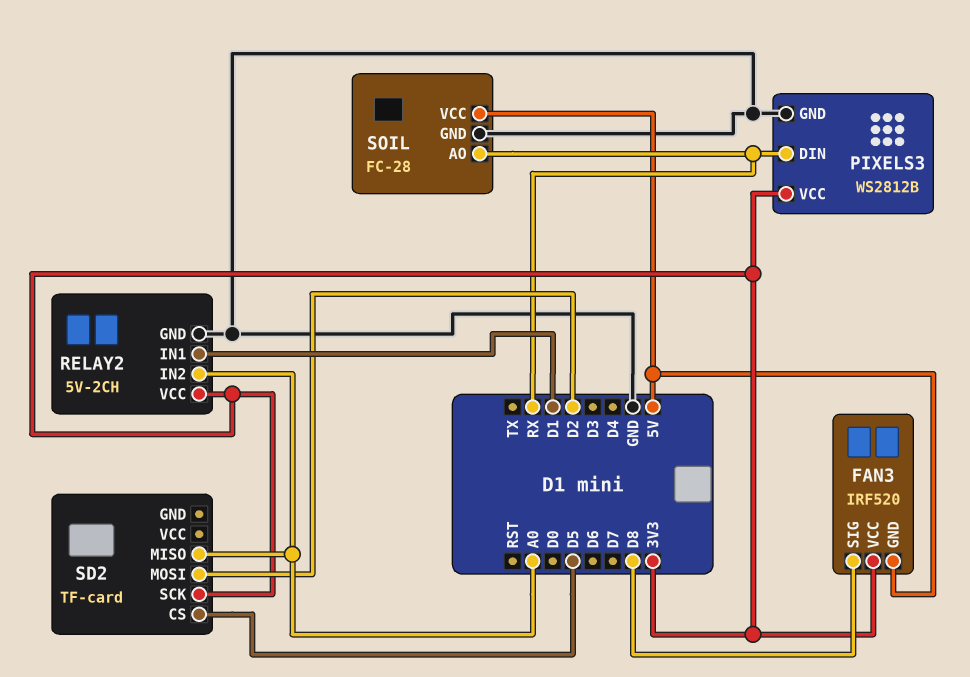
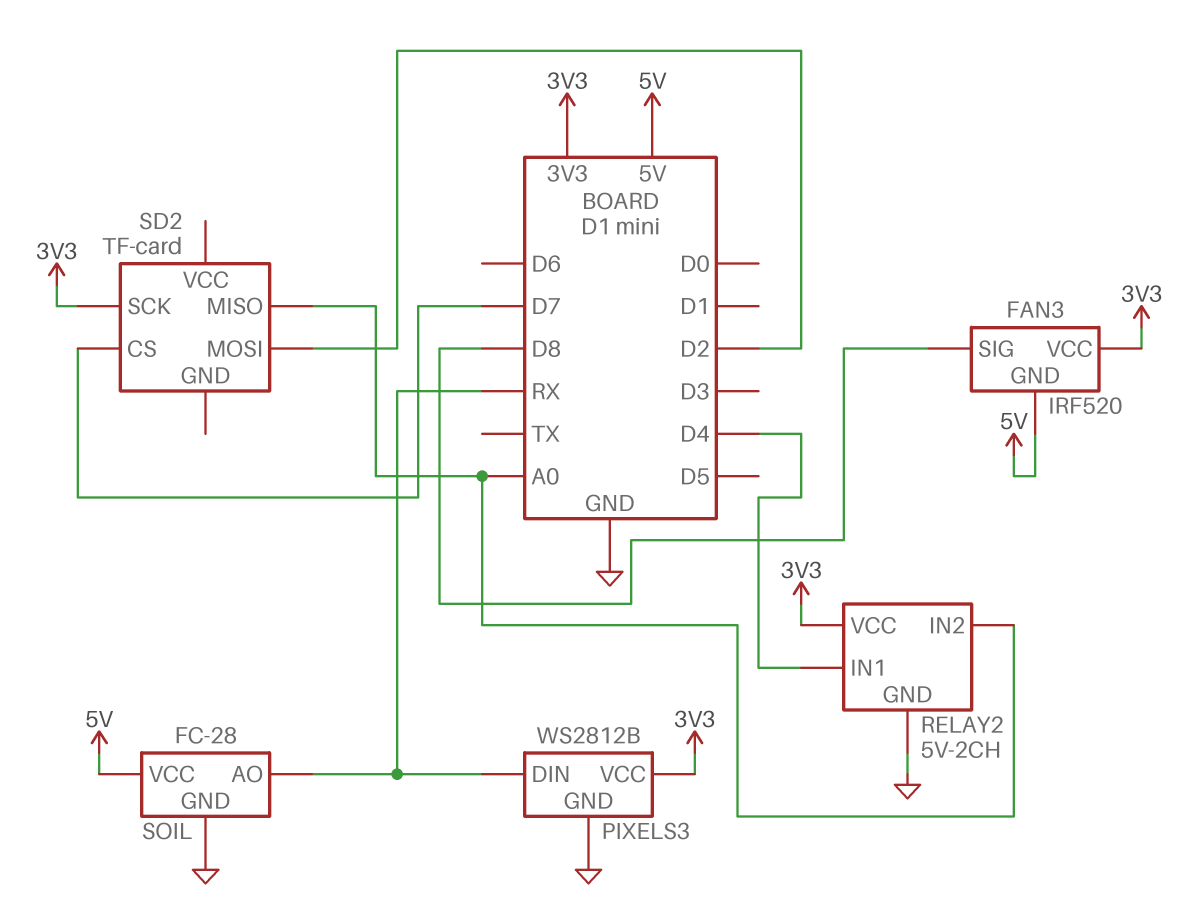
RELAY2 pin IN1: D1 -> D4
SD2 pin CS: D5 -> D7

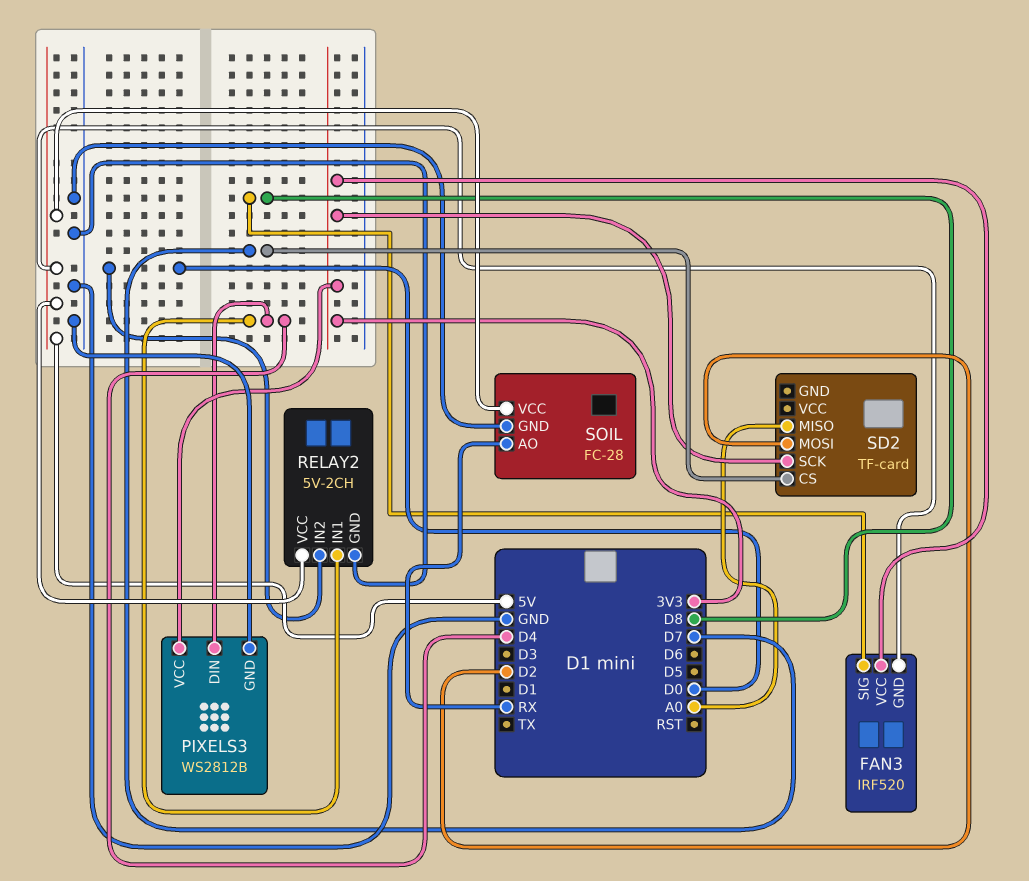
PIXELS3 pin DIN: RX -> D4
RELAY2 pin IN2: A0 -> D0
RELAY2 pin VCC: 3V3 -> 5V

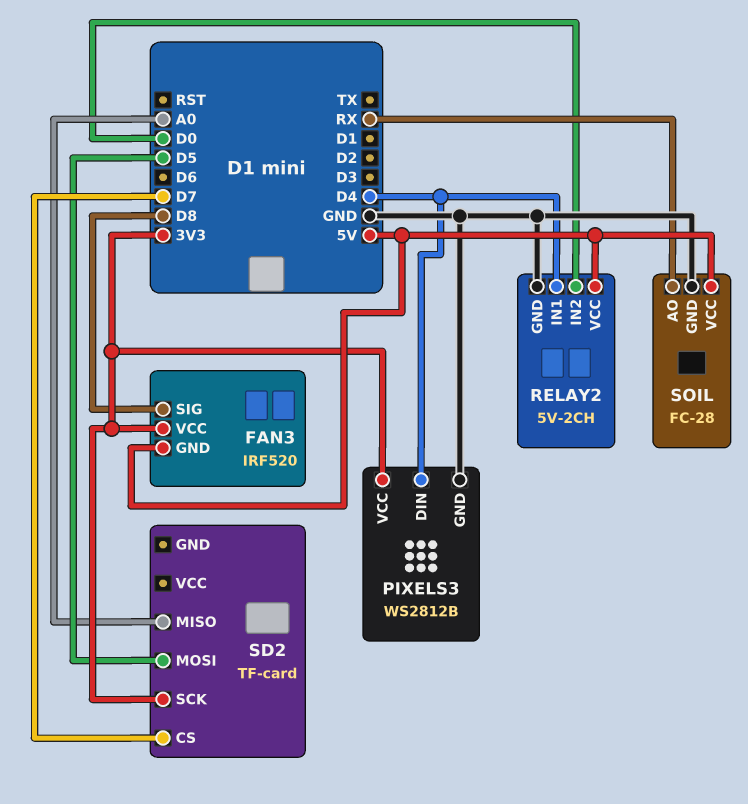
SD2 pin MOSI: D2 -> D5

